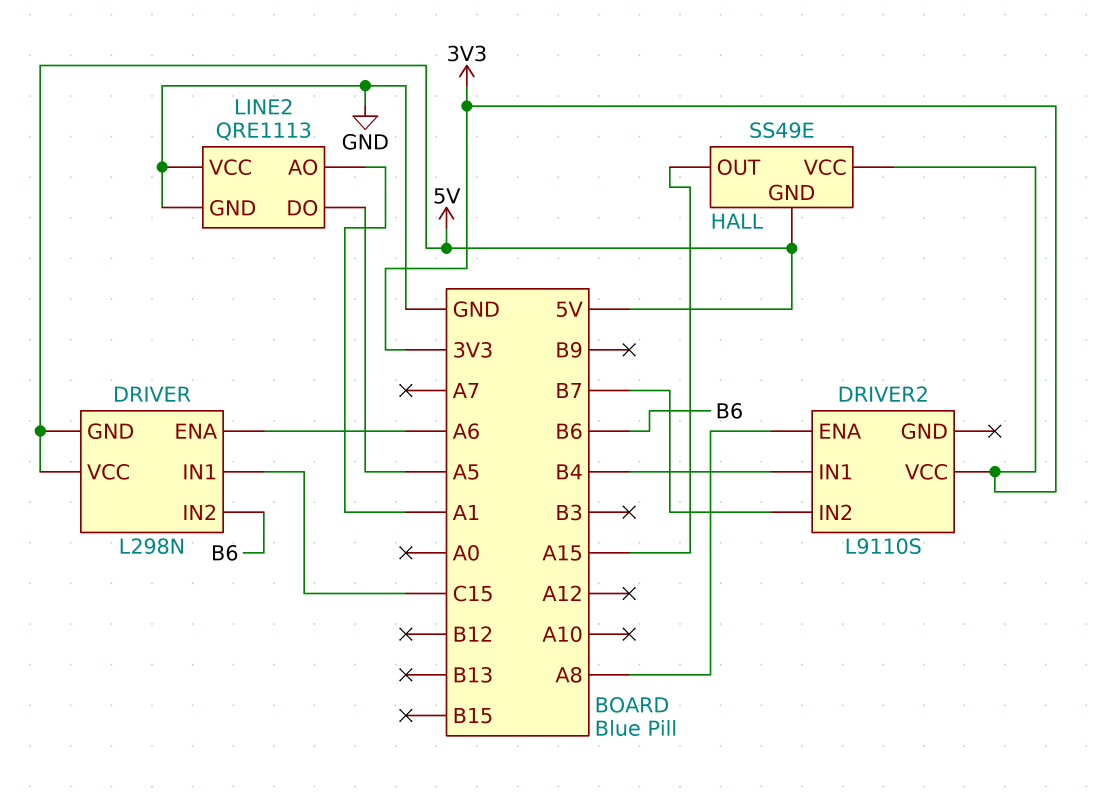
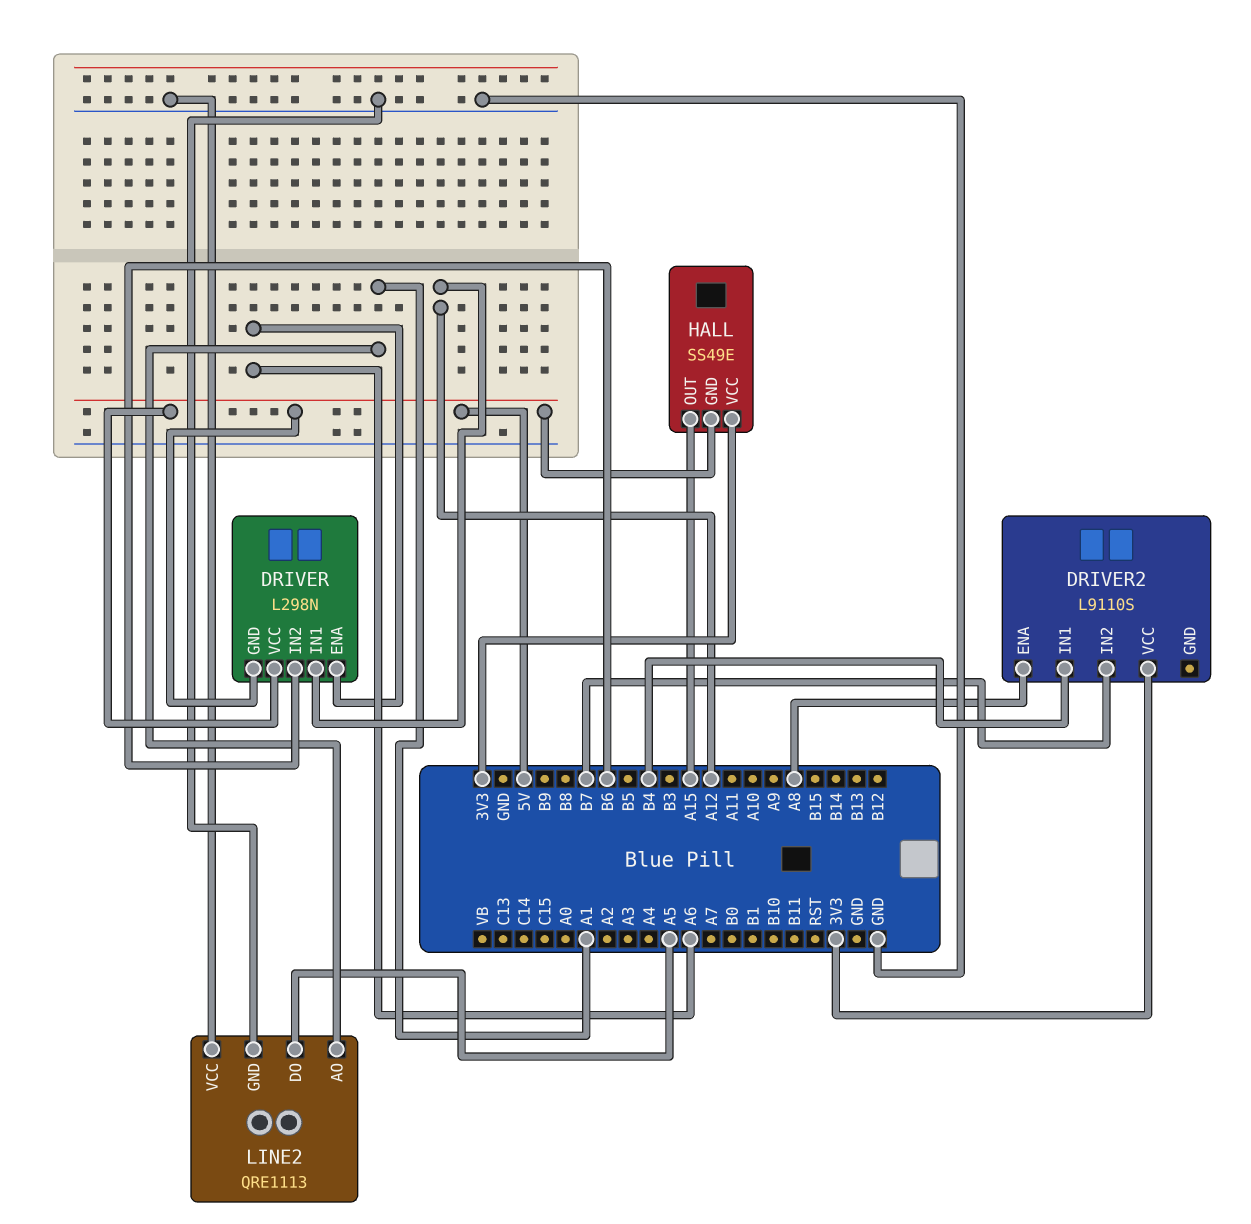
DRIVER pin IN1: C15 -> A12

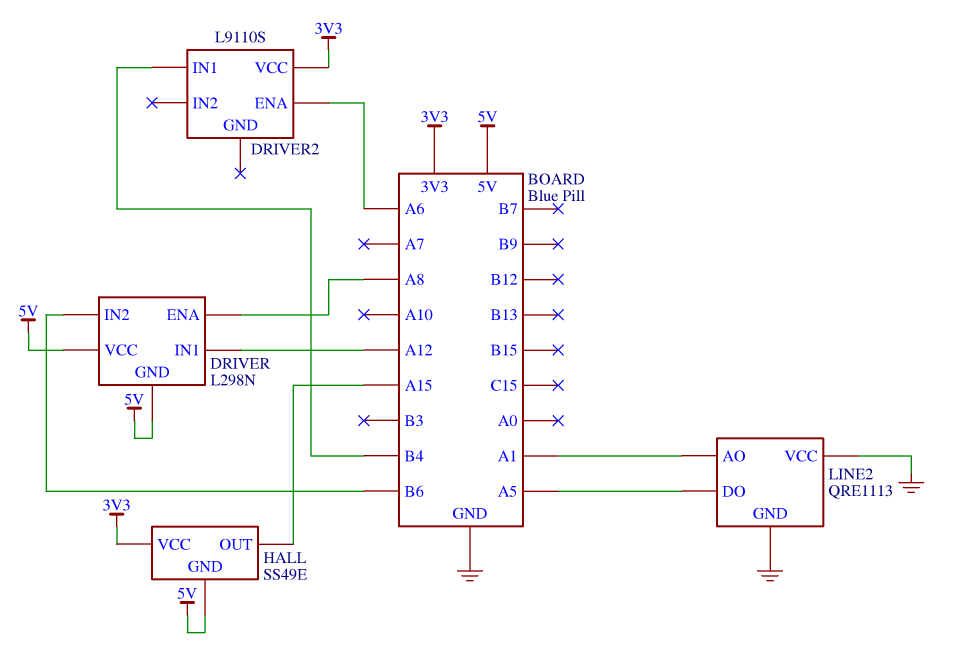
DRIVER pin ENA: A6 -> A8
DRIVER2 pin ENA: A8 -> A6
DRIVER2 pin IN2: B7 -> none

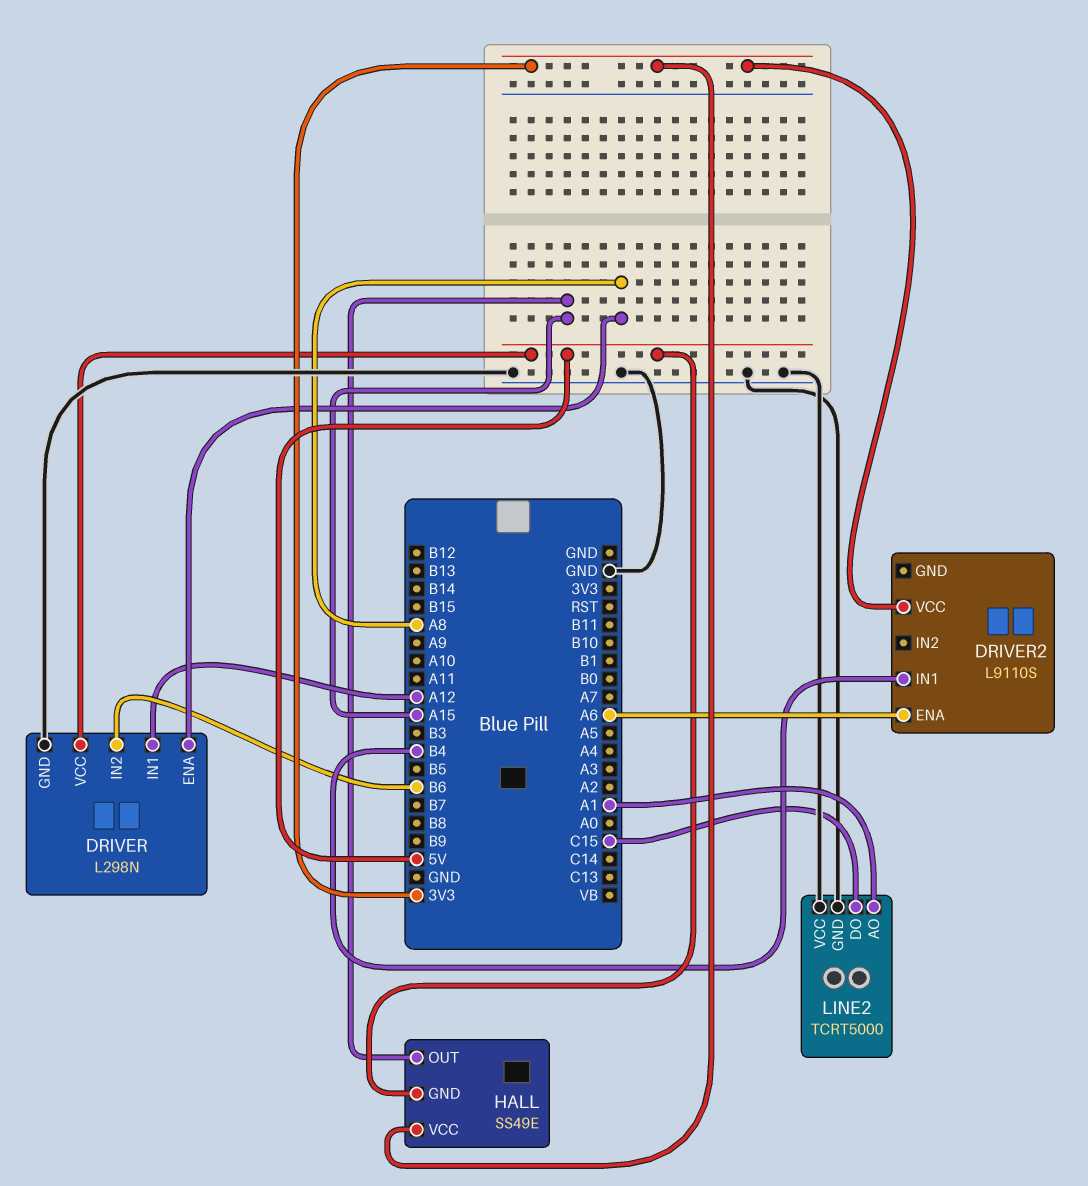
DRIVER pin GND: 5V -> GND
LINE2: QRE1113 -> TCRT5000
LINE2 pin DO: A5 -> C15

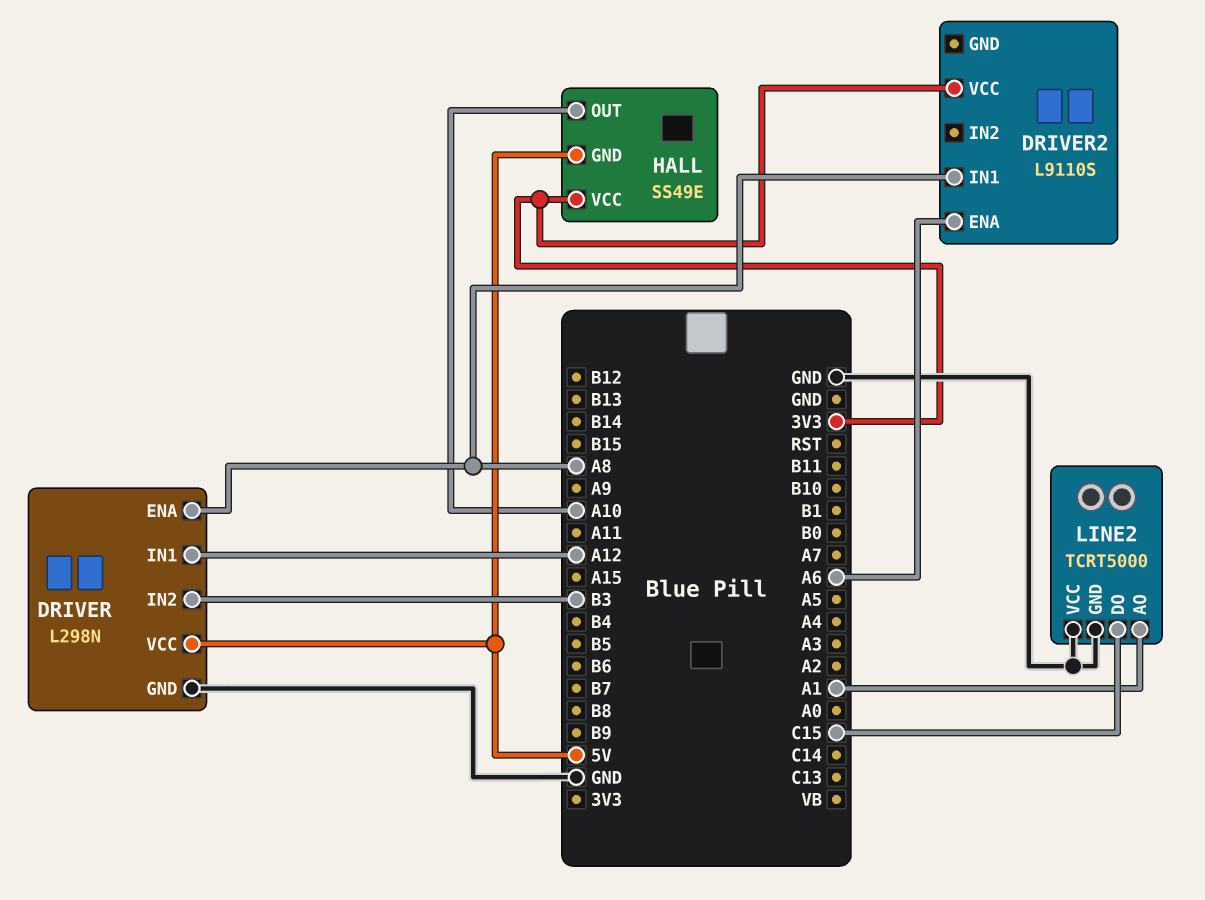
DRIVER pin IN2: B6 -> B3
DRIVER2 pin IN1: B4 -> A8
HALL pin OUT: A15 -> A10

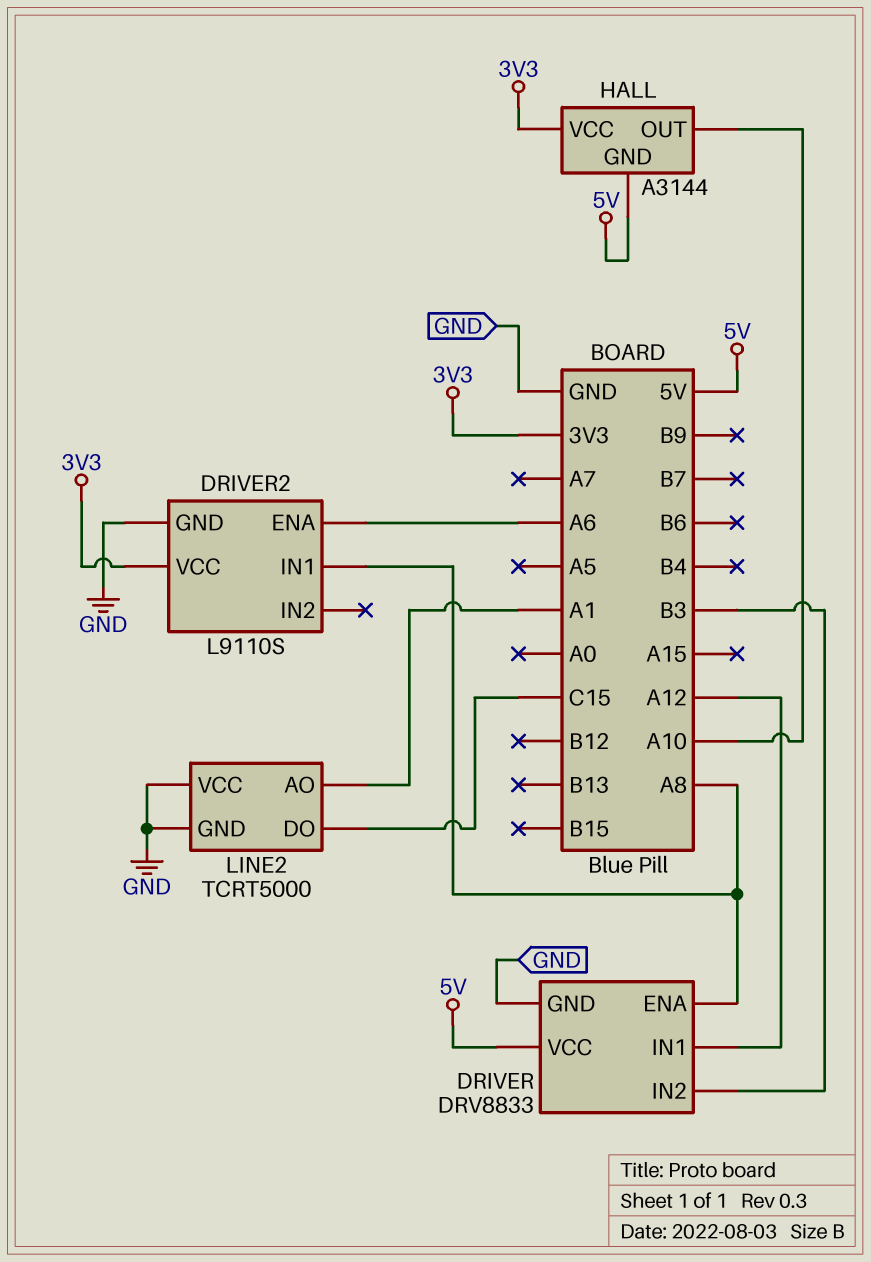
DRIVER: L298N -> DRV8833
DRIVER2 pin GND: none -> GND
HALL: SS49E -> A3144

